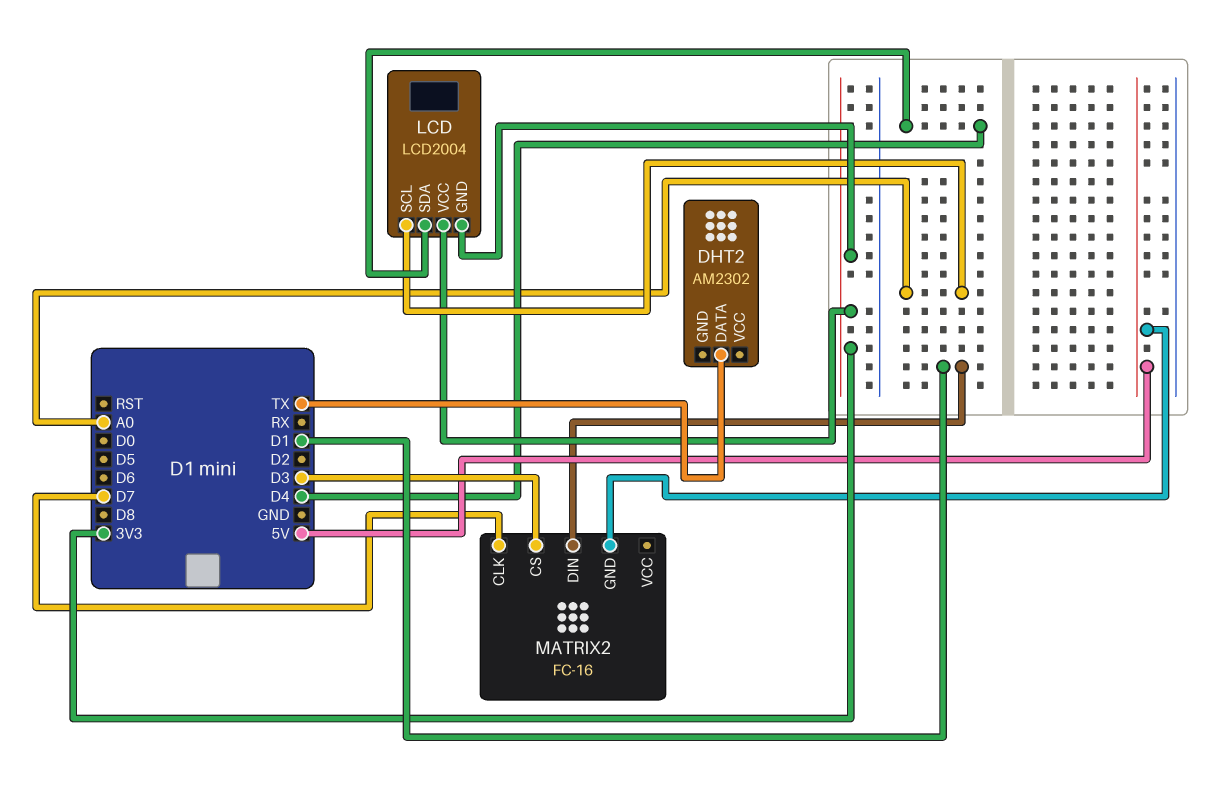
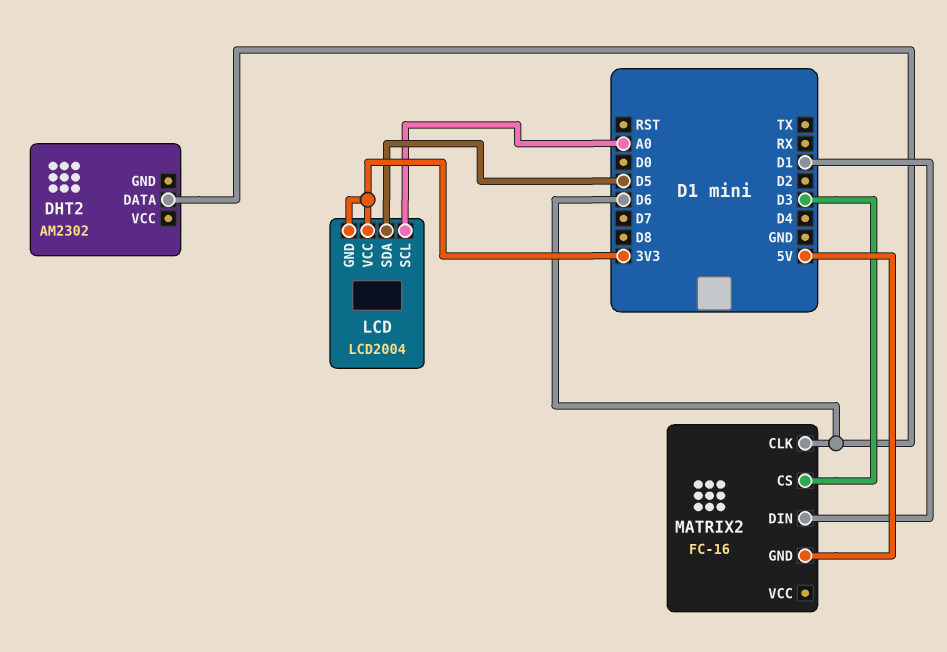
DHT2 pin DATA: TX -> D6
LCD pin SDA: D4 -> D5
MATRIX2 pin CLK: D7 -> D6

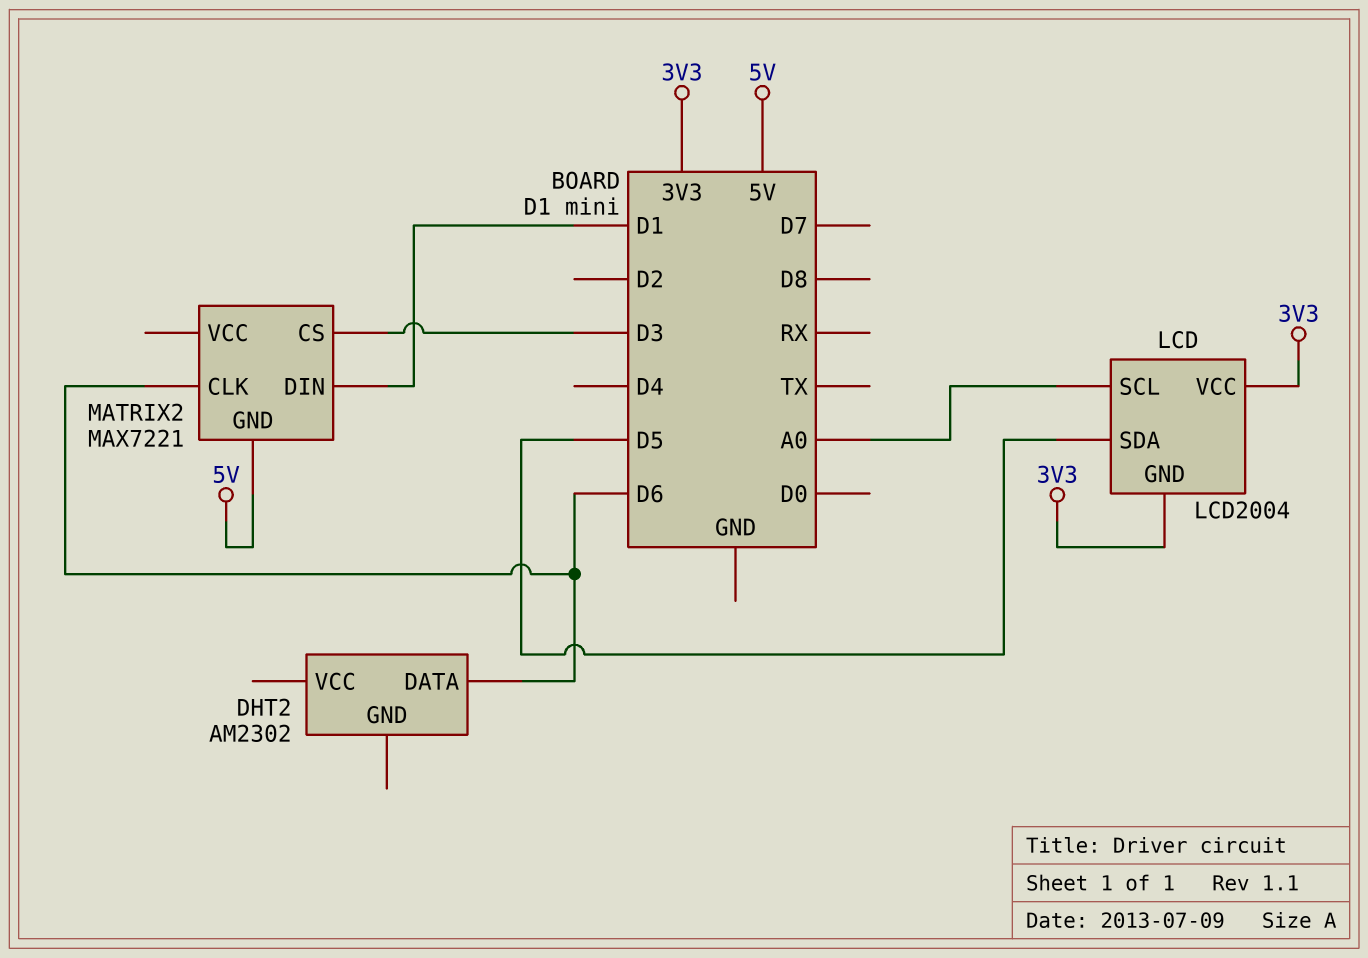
MATRIX2: FC-16 -> MAX7221

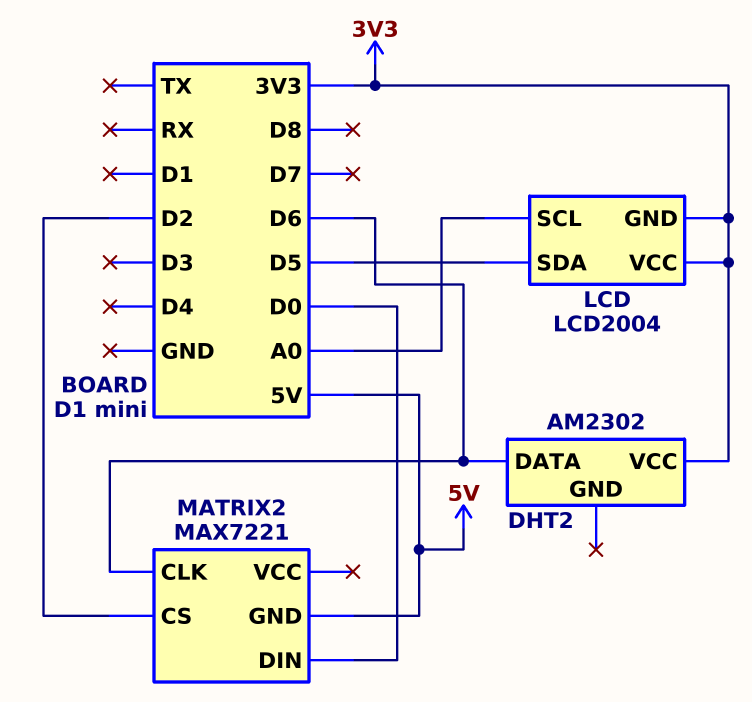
DHT2 pin VCC: none -> 3V3
MATRIX2 pin CS: D3 -> D2
MATRIX2 pin DIN: D1 -> D0

